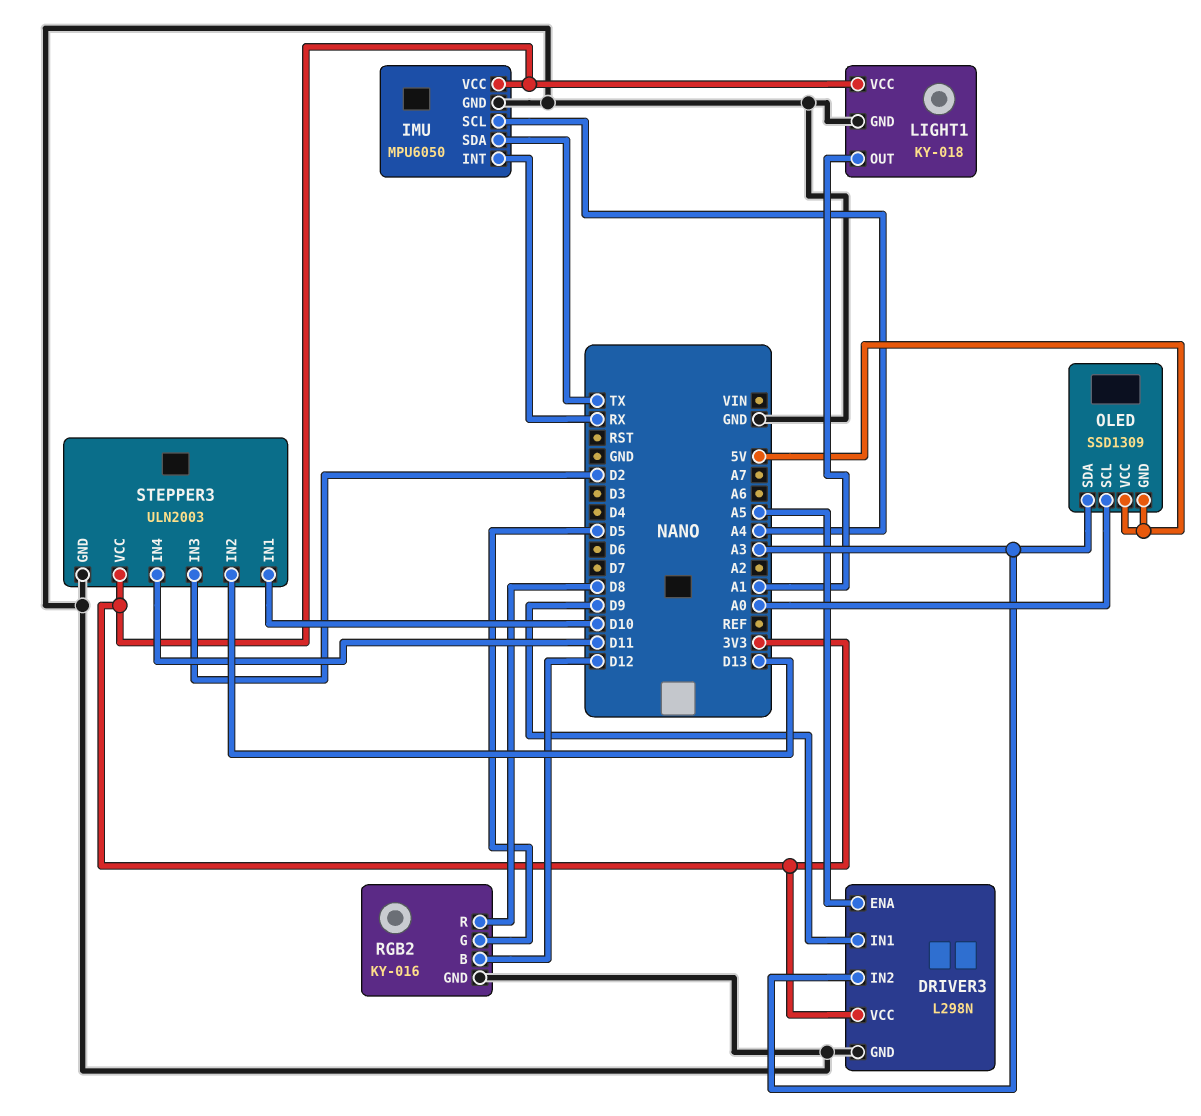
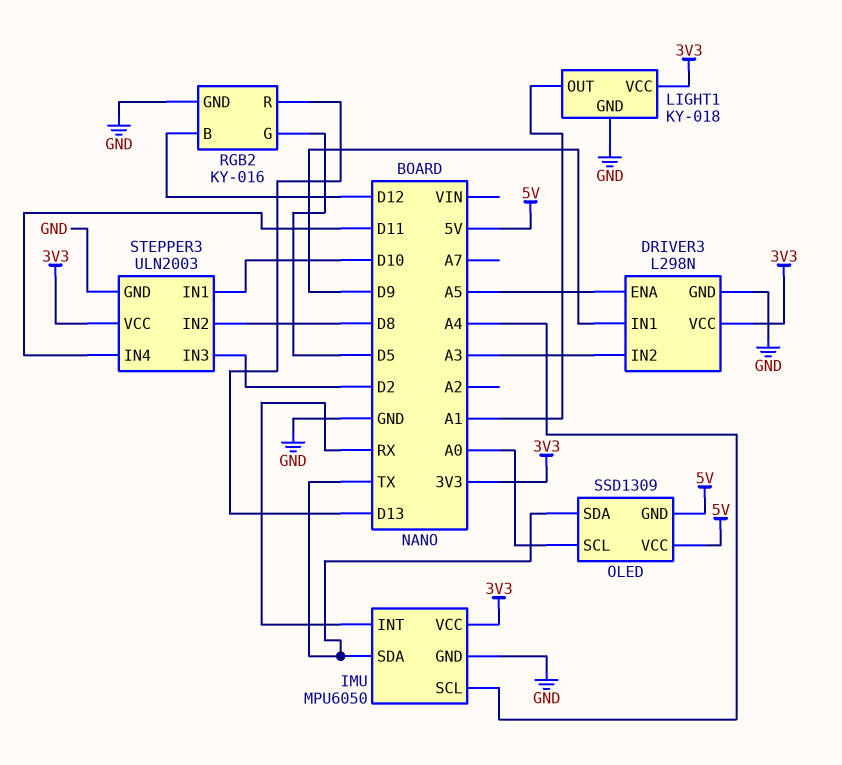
OLED pin SDA: A3 -> TX
RGB2 pin R: D8 -> D13
STEPPER3 pin IN2: D13 -> D8

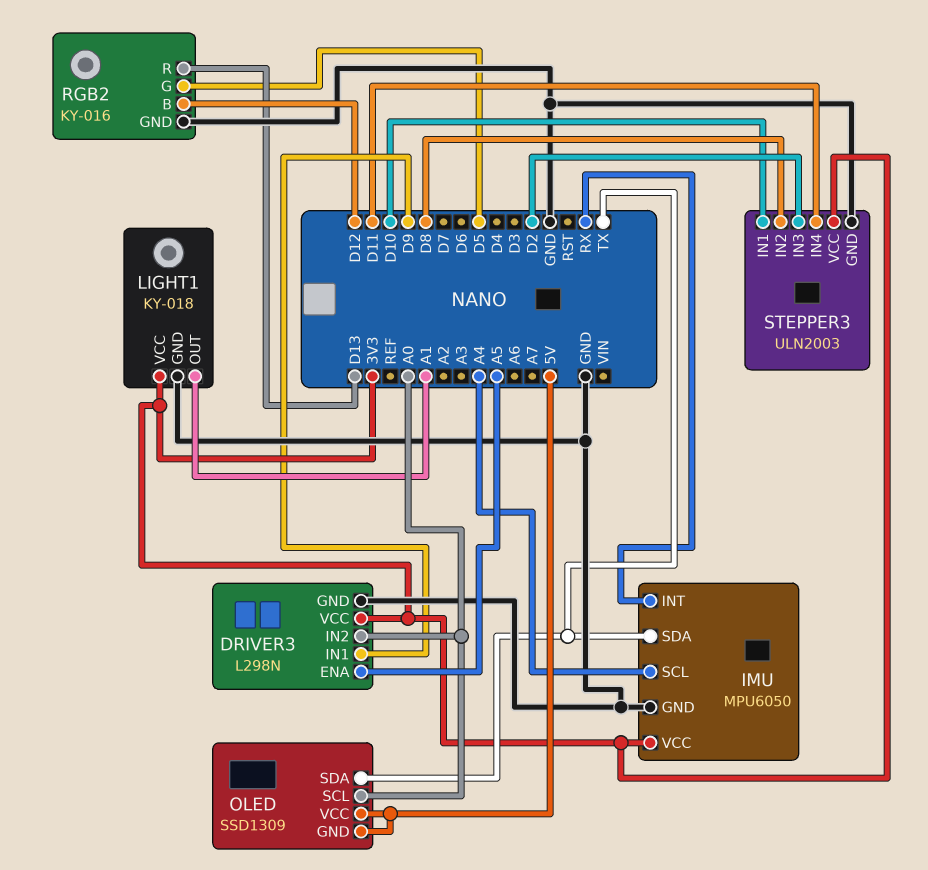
DRIVER3 pin IN2: A3 -> A0

